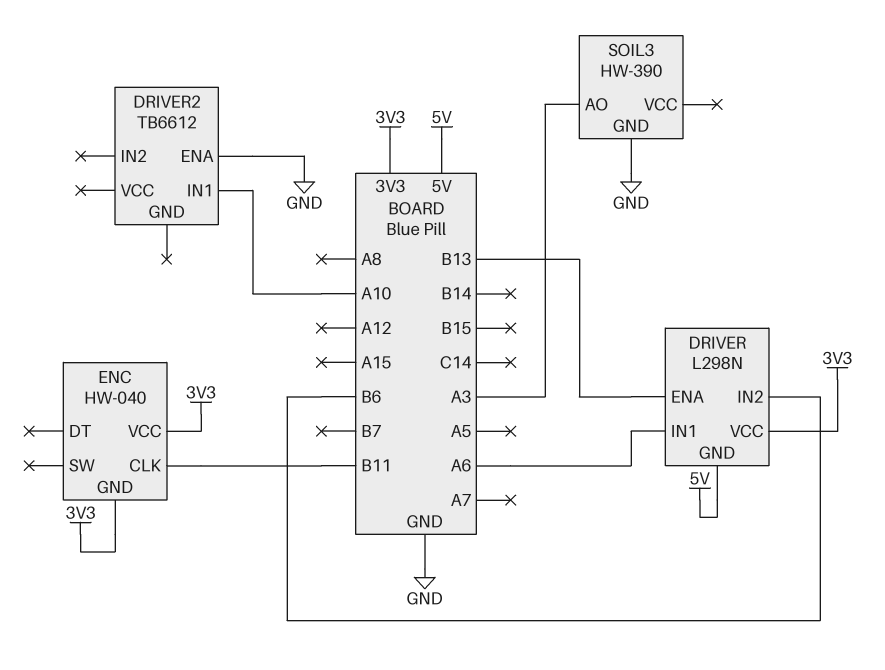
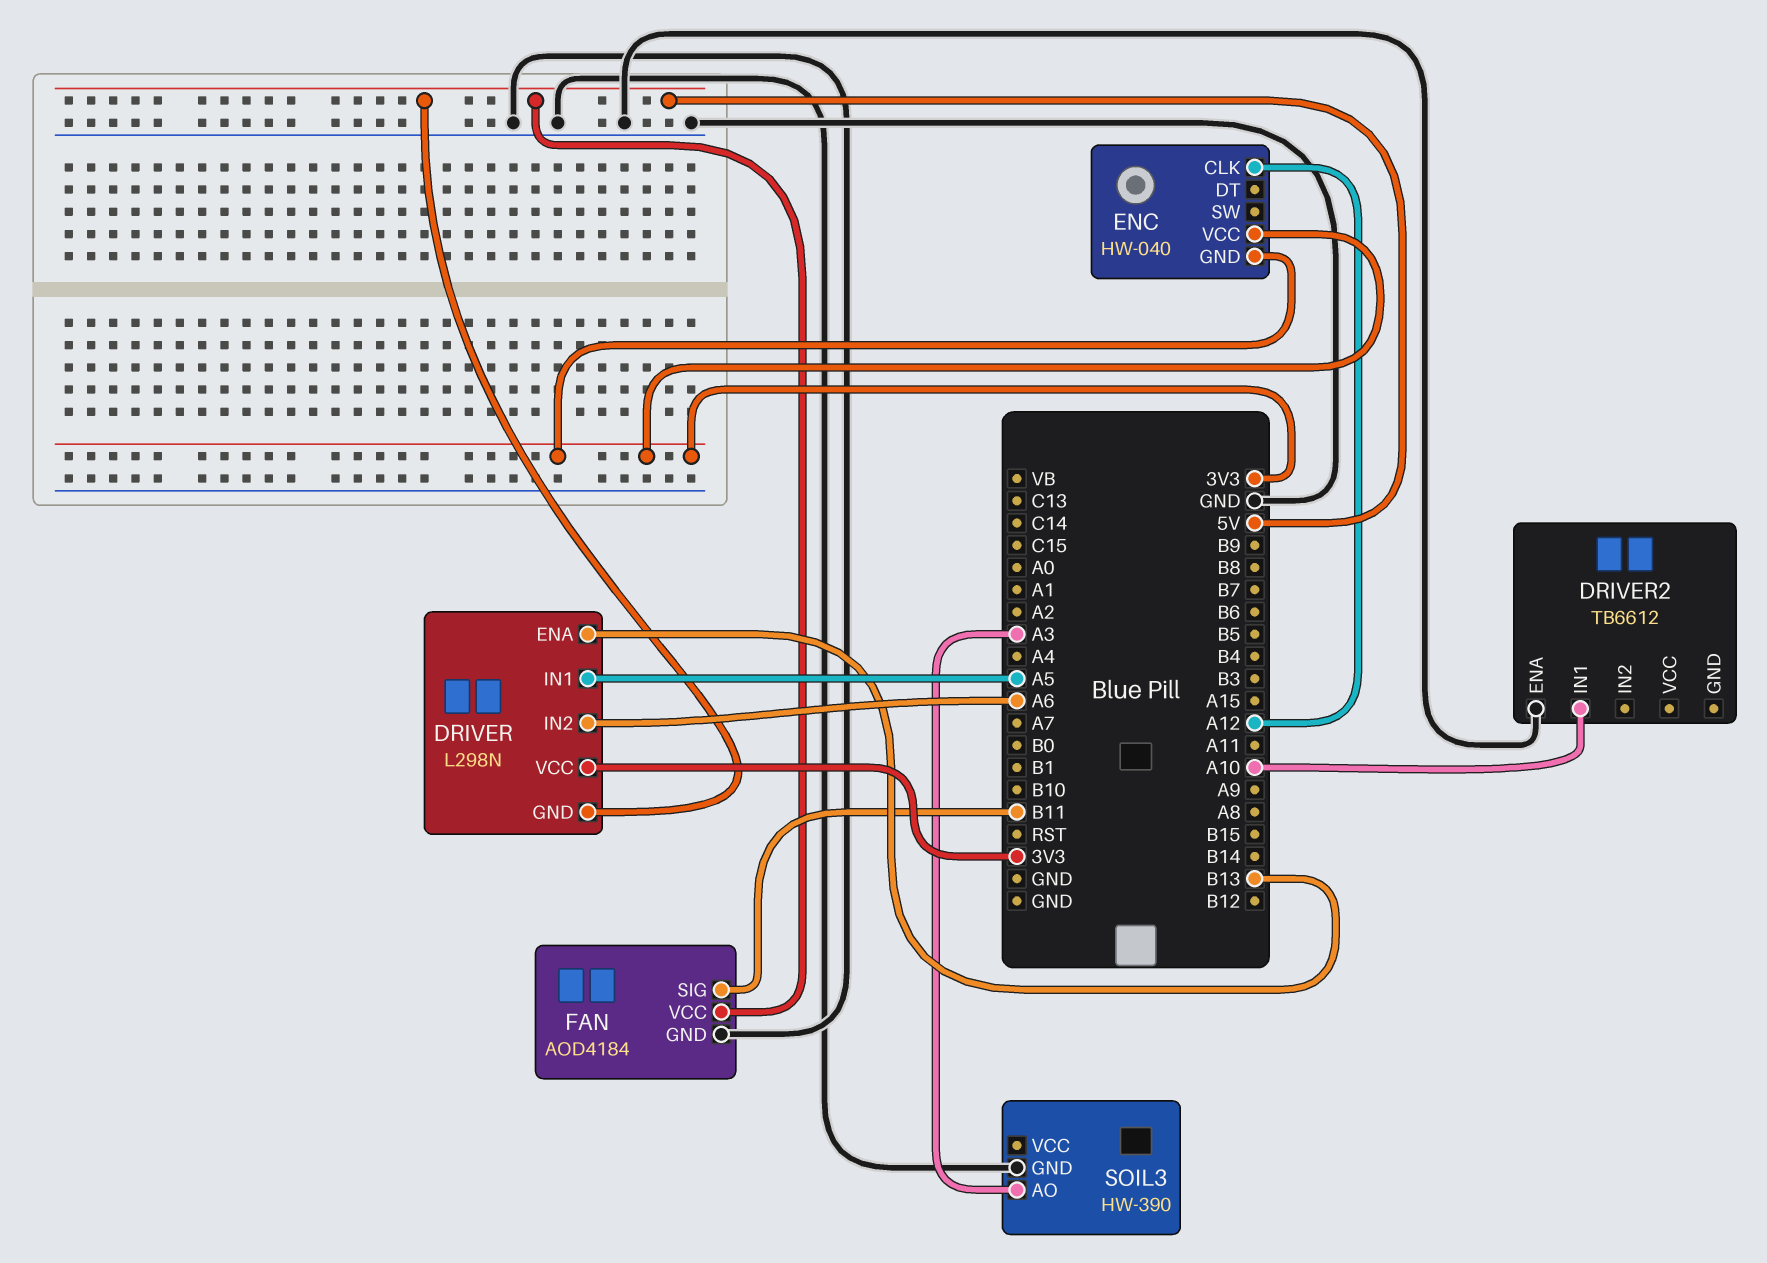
DRIVER pin IN1: A6 -> A5
DRIVER pin IN2: B6 -> A6
ENC pin CLK: B11 -> A12
FAN: none -> AOD4184
FAN pin GND: none -> GND
FAN pin SIG: none -> B11
FAN pin VCC: none -> 5V

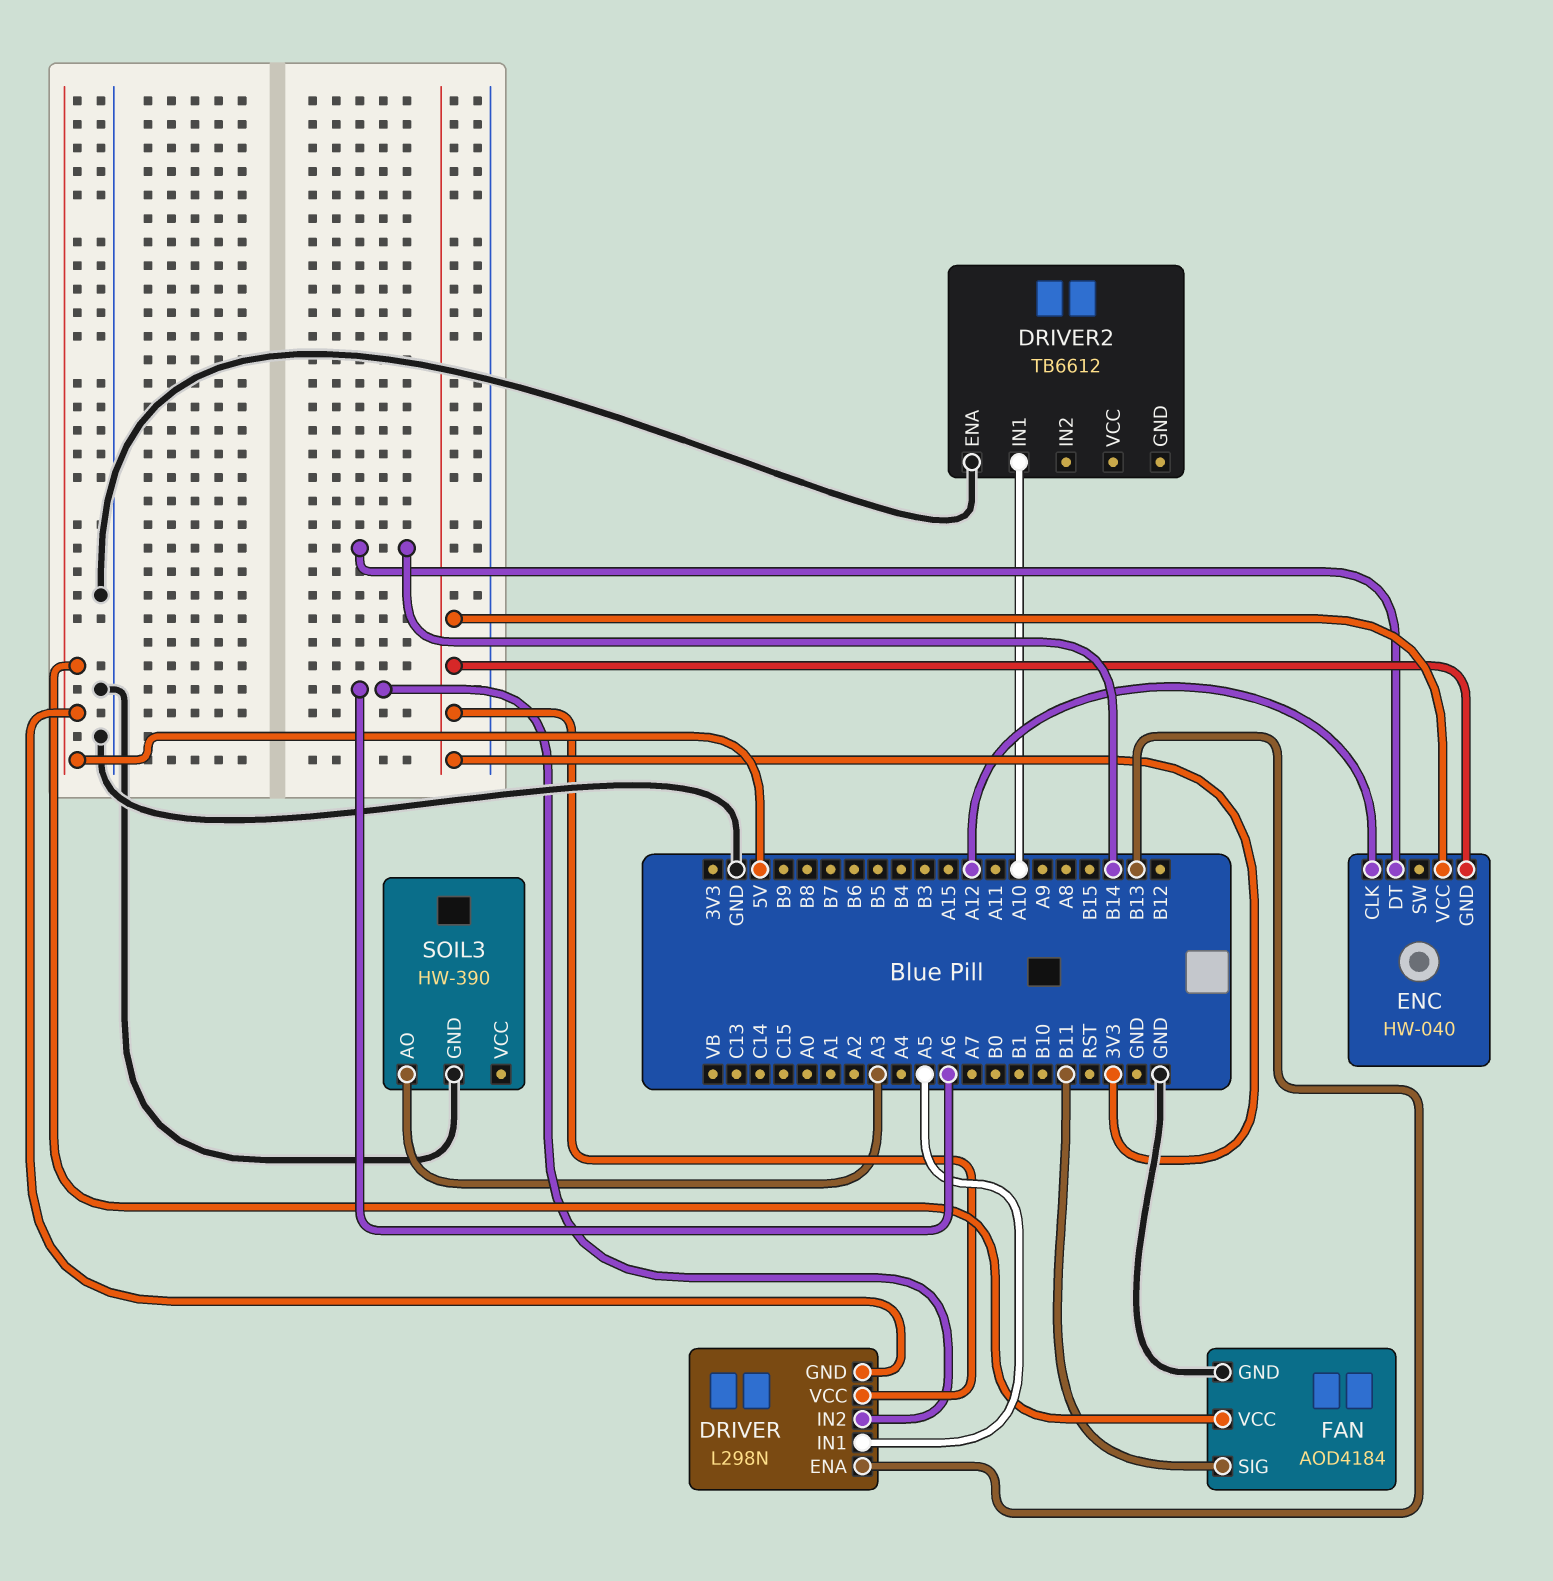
ENC pin DT: none -> B14

